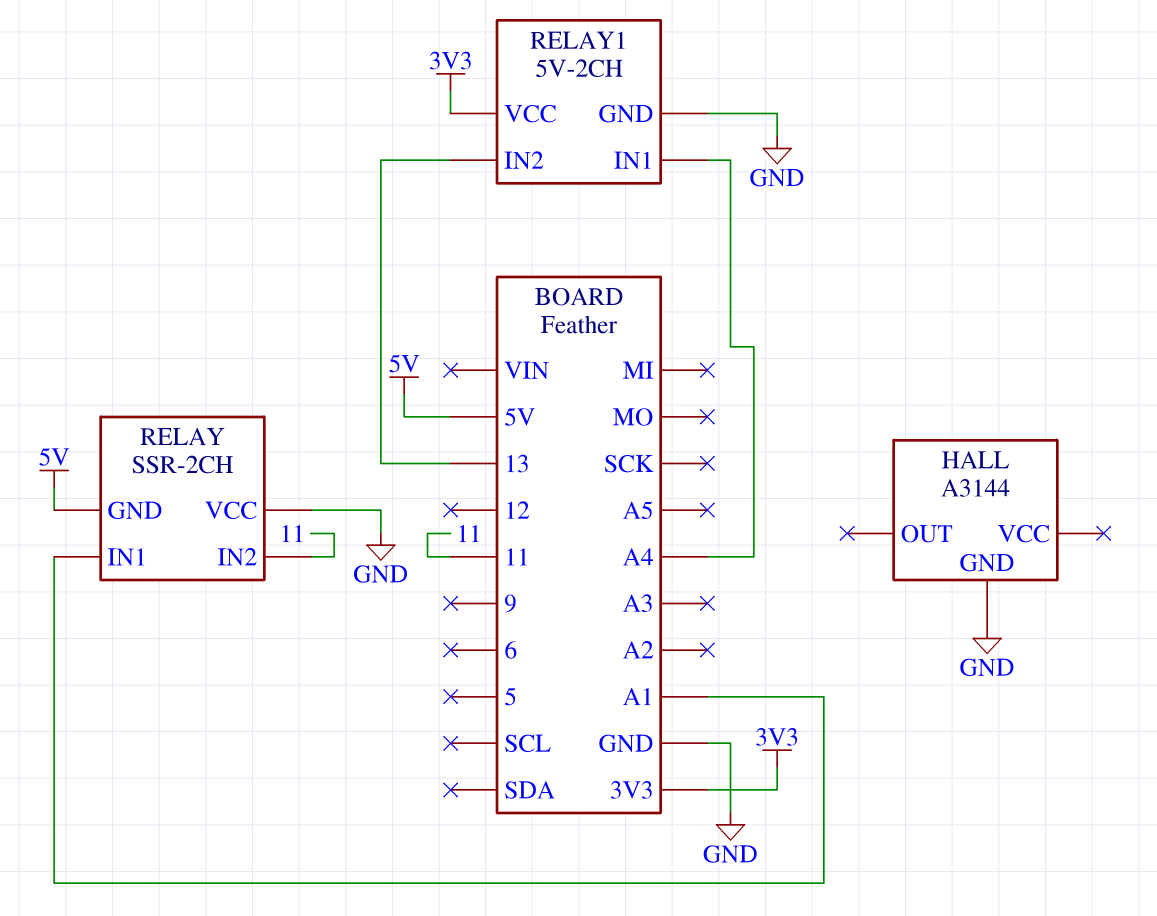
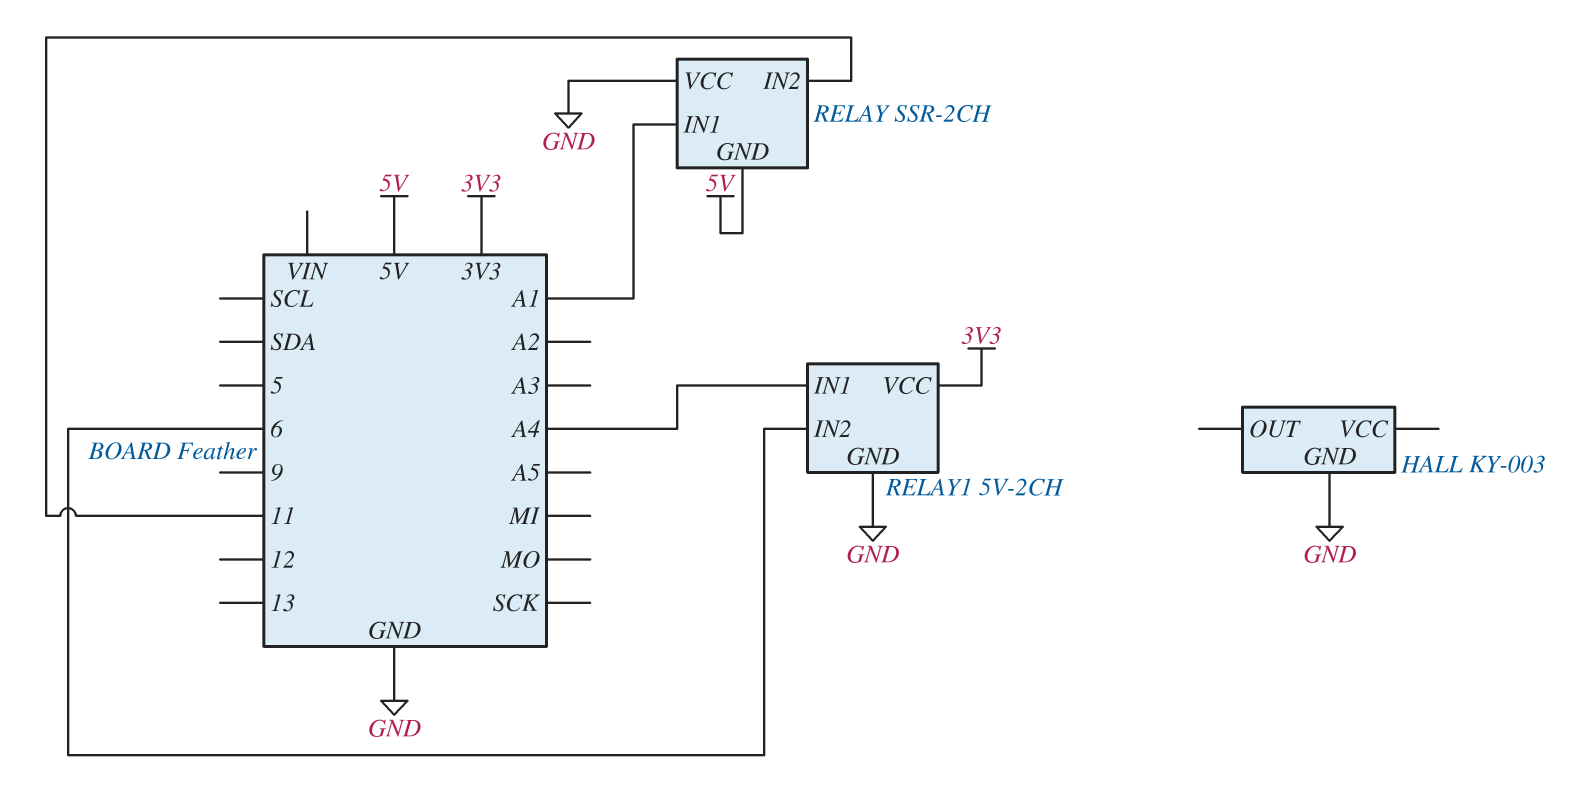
HALL: A3144 -> KY-003
RELAY1 pin IN2: 13 -> 6

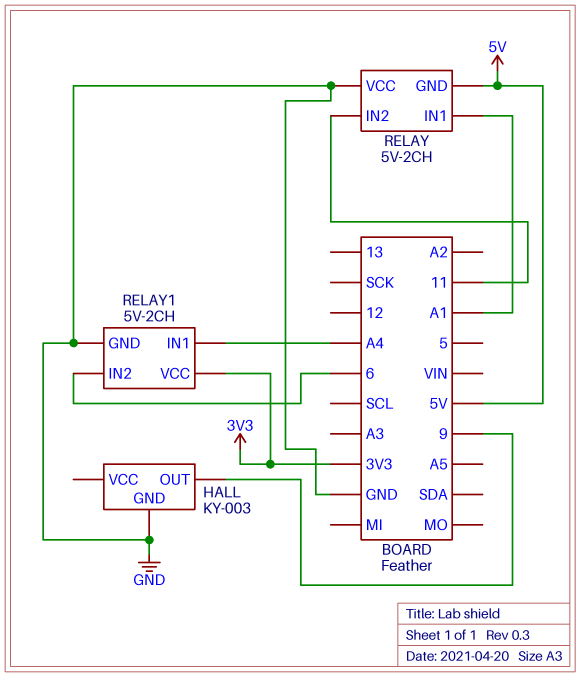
HALL pin OUT: none -> 9
RELAY: SSR-2CH -> 5V-2CH

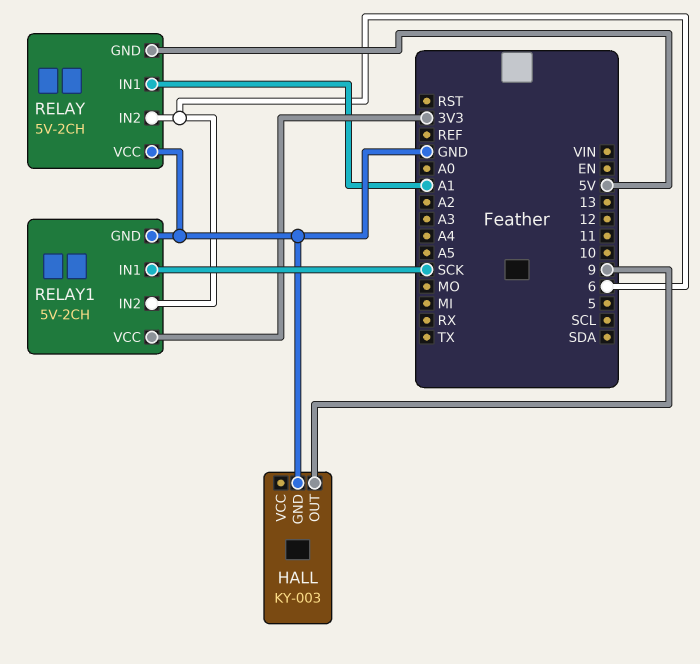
RELAY pin IN2: 11 -> 6
RELAY1 pin IN1: A4 -> SCK

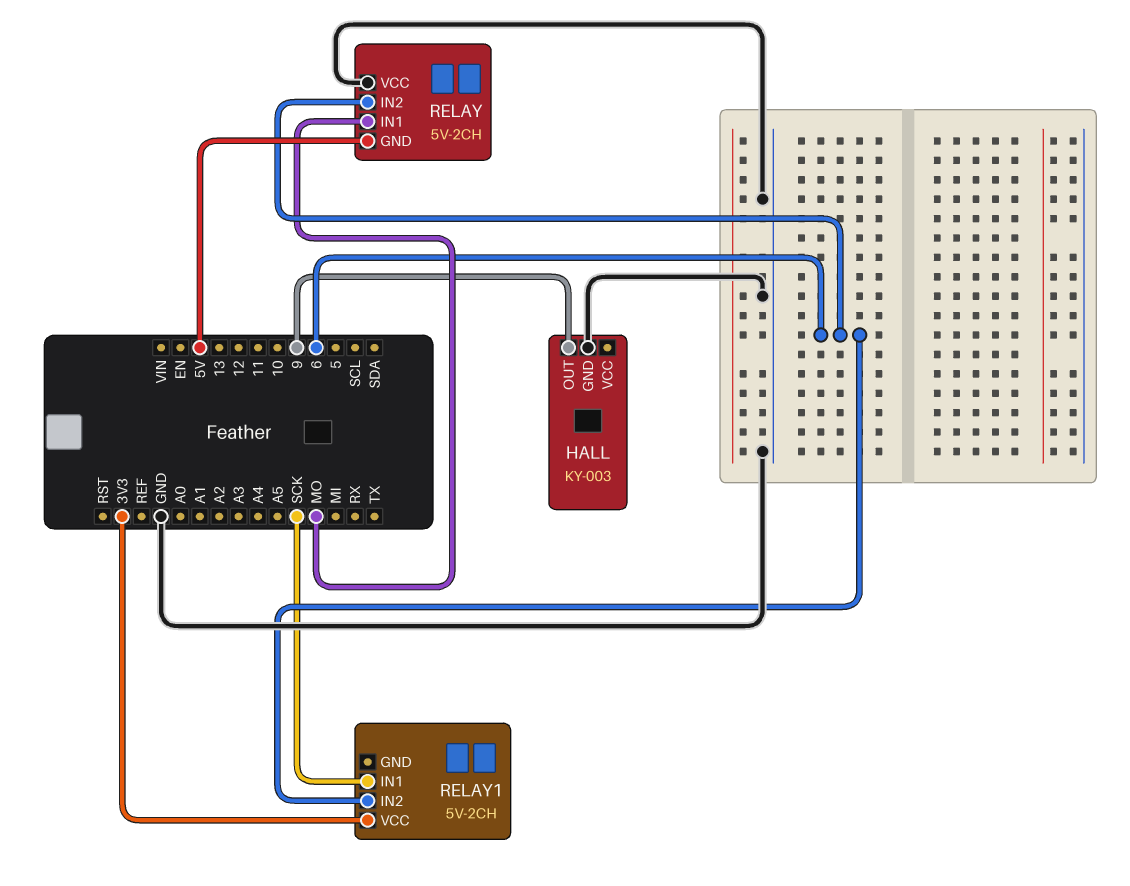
RELAY pin IN1: A1 -> MO
RELAY1 pin GND: GND -> none

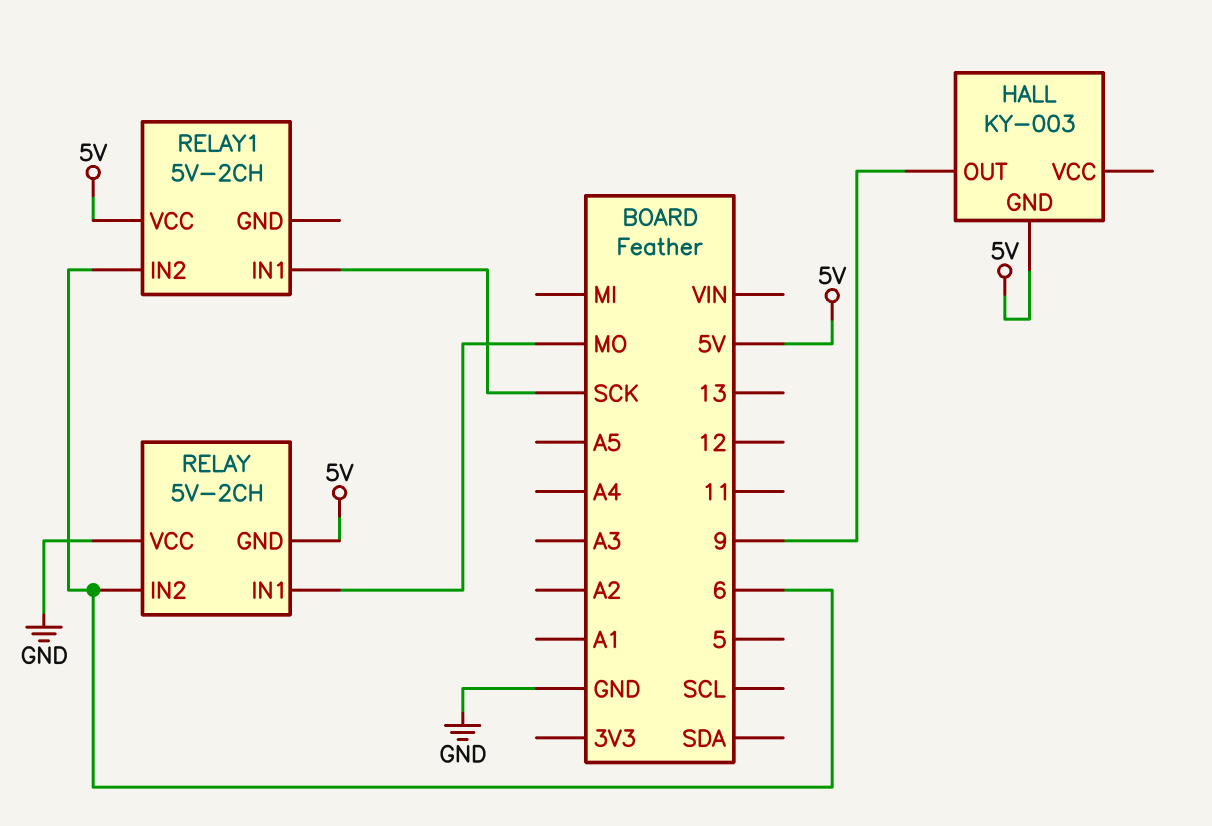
HALL pin GND: GND -> 5V
RELAY1 pin VCC: 3V3 -> 5V

